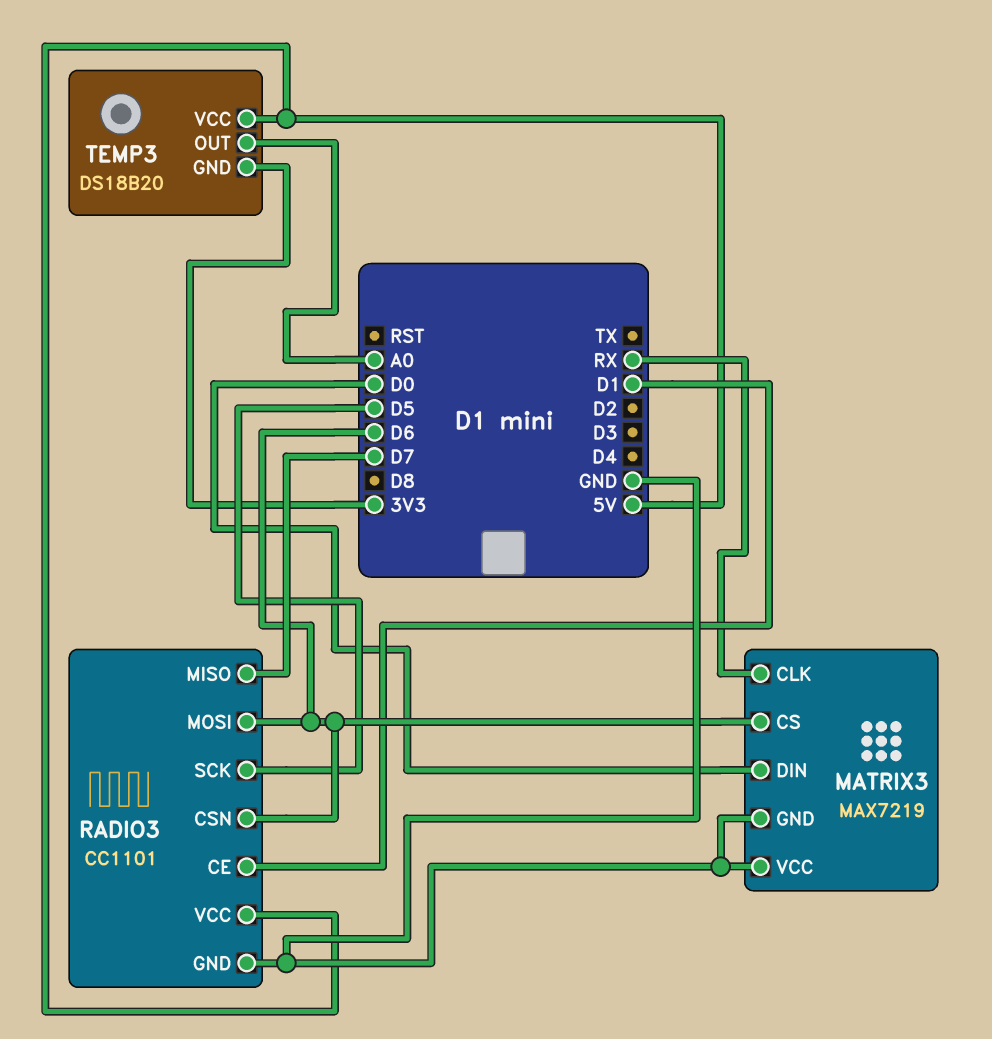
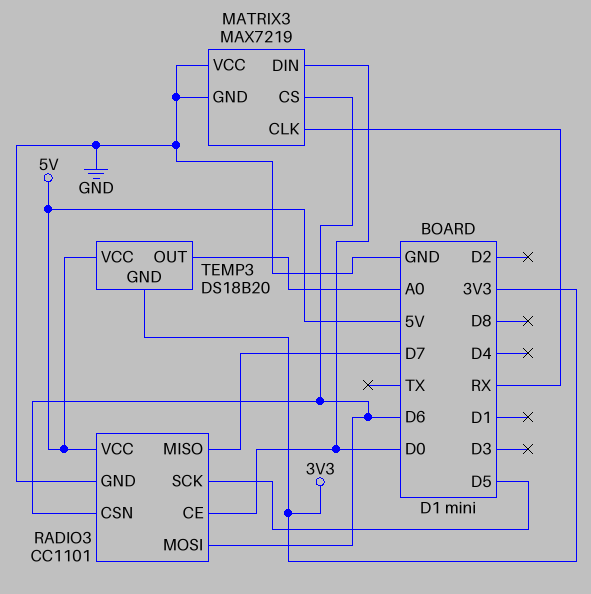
RADIO3 pin CE: D1 -> D0

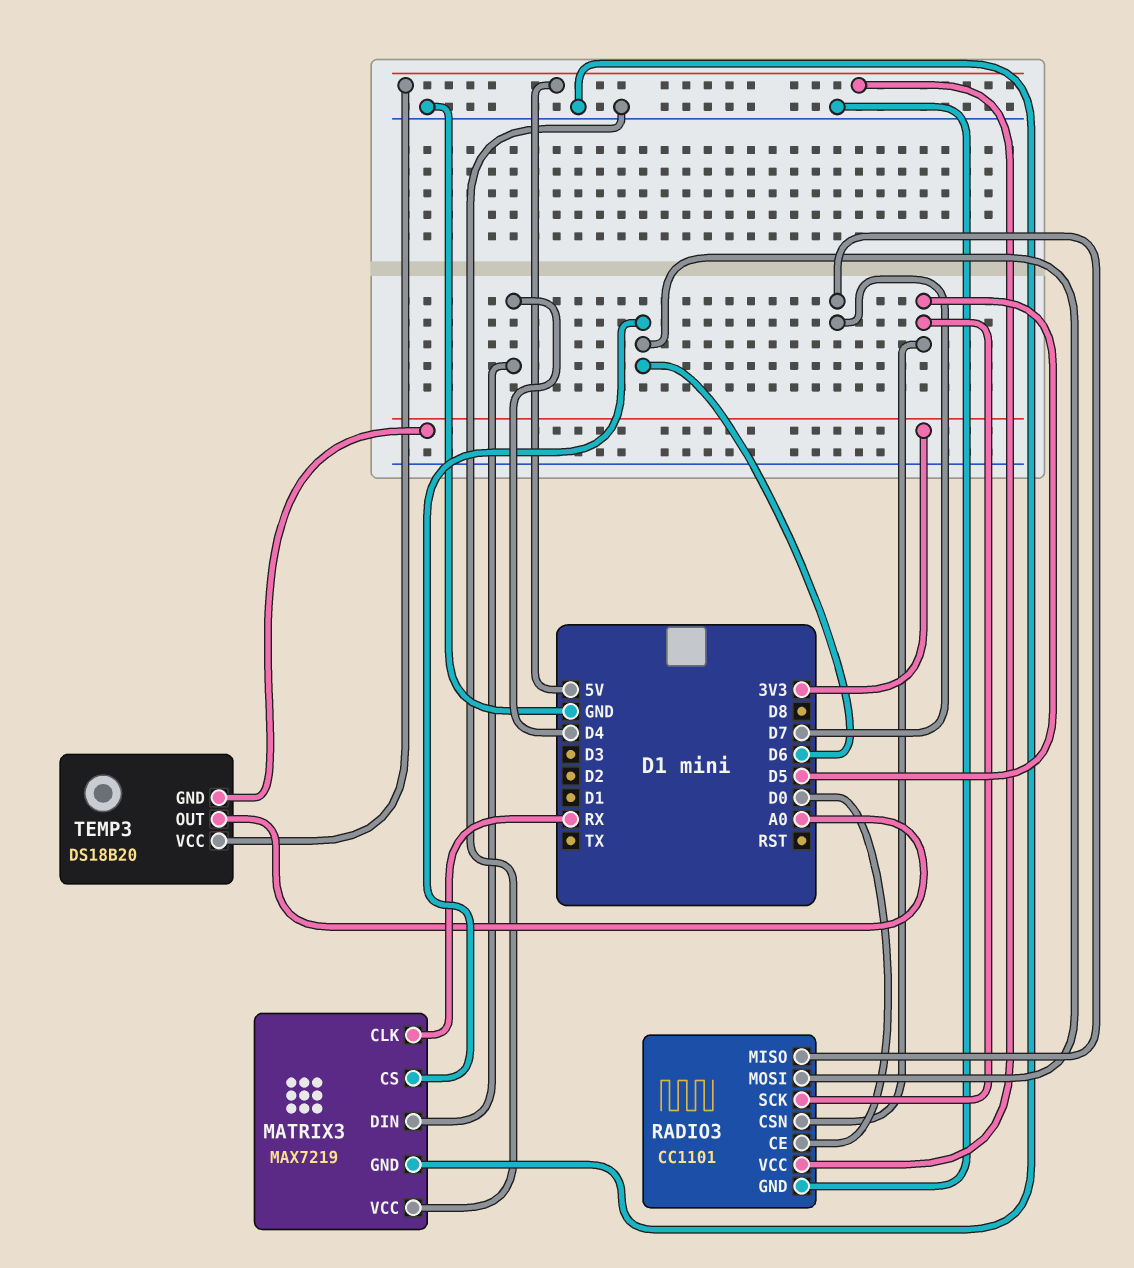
MATRIX3 pin DIN: D0 -> D4
RADIO3 pin CSN: D6 -> D5

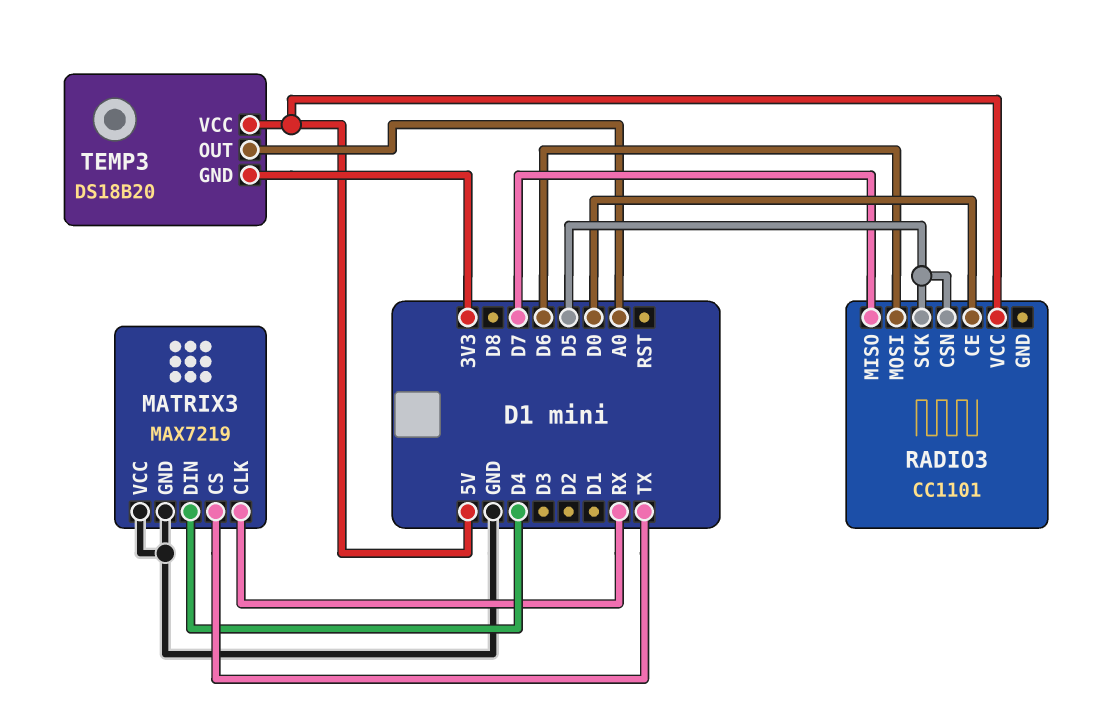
MATRIX3 pin CS: D6 -> TX
RADIO3 pin GND: GND -> none

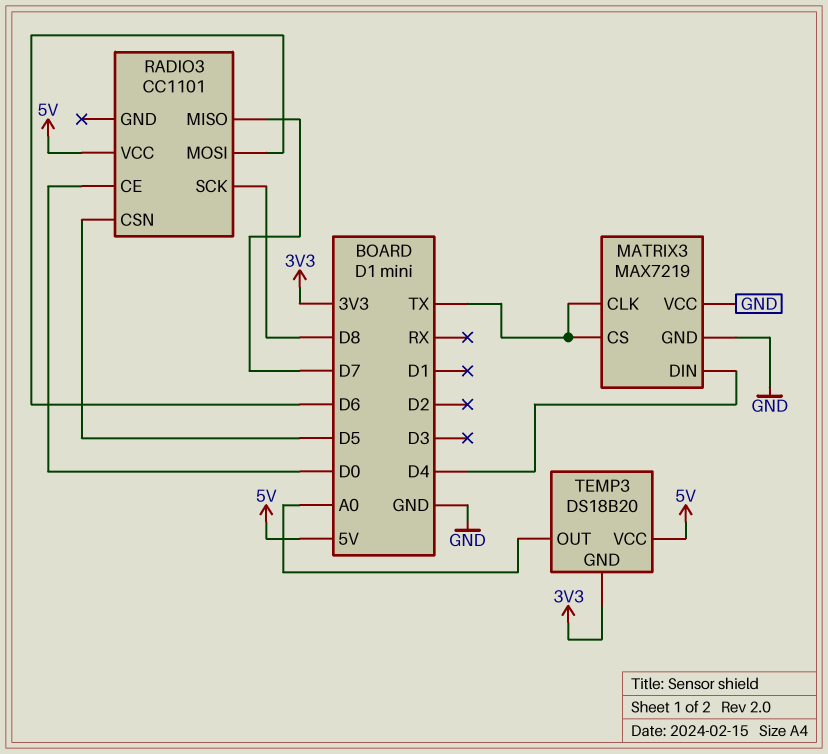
MATRIX3 pin CLK: RX -> TX
RADIO3 pin SCK: D5 -> D8

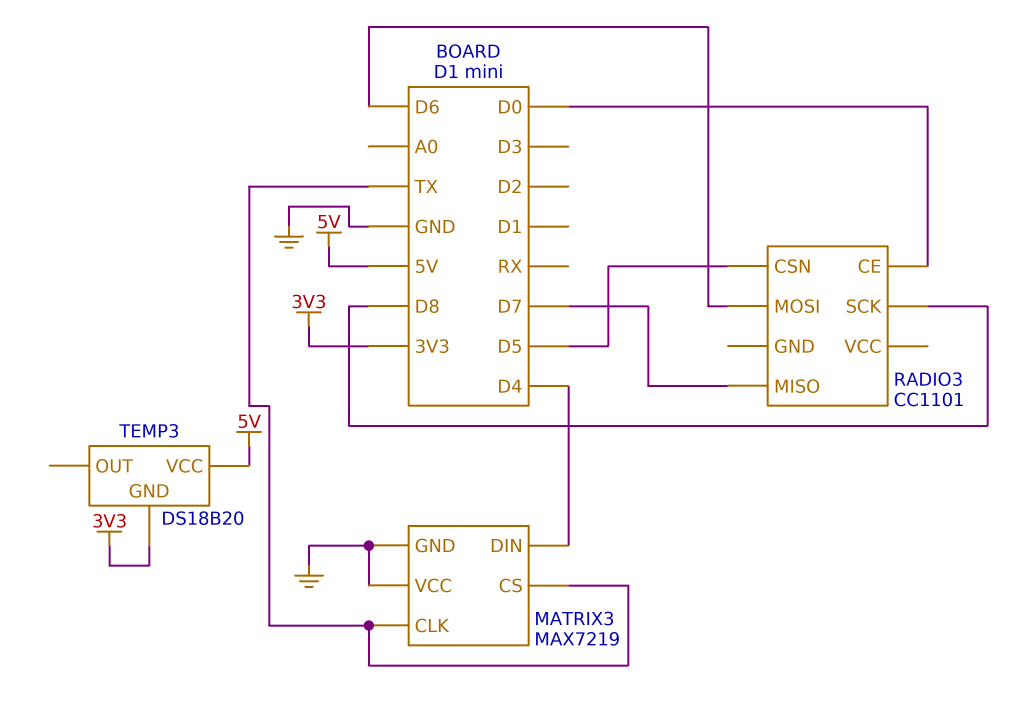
RADIO3 pin VCC: 5V -> none
TEMP3 pin OUT: A0 -> none

